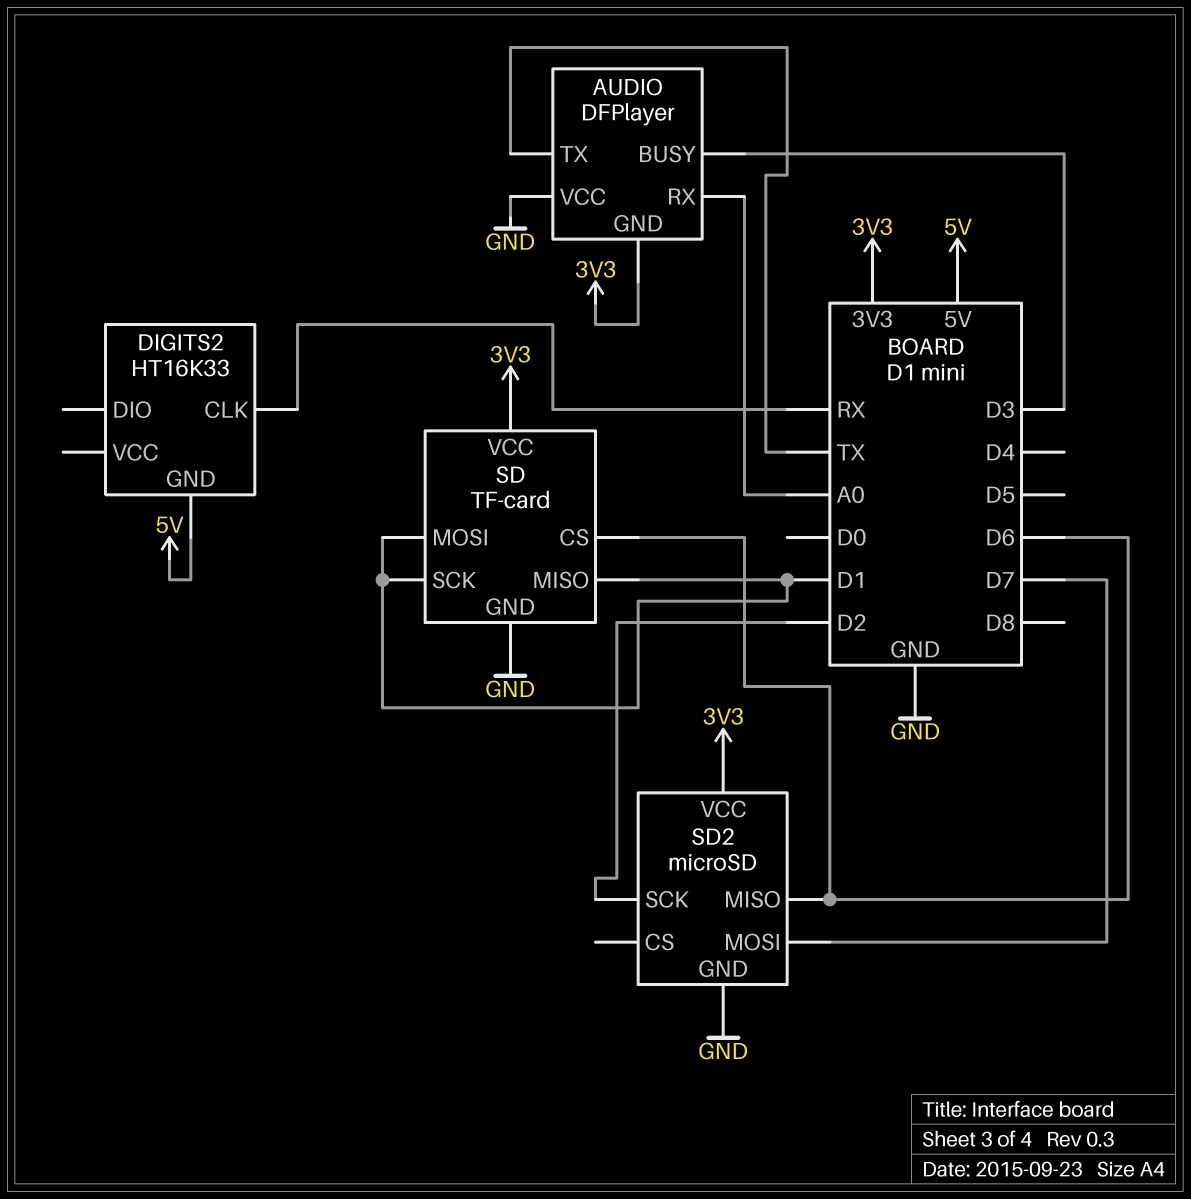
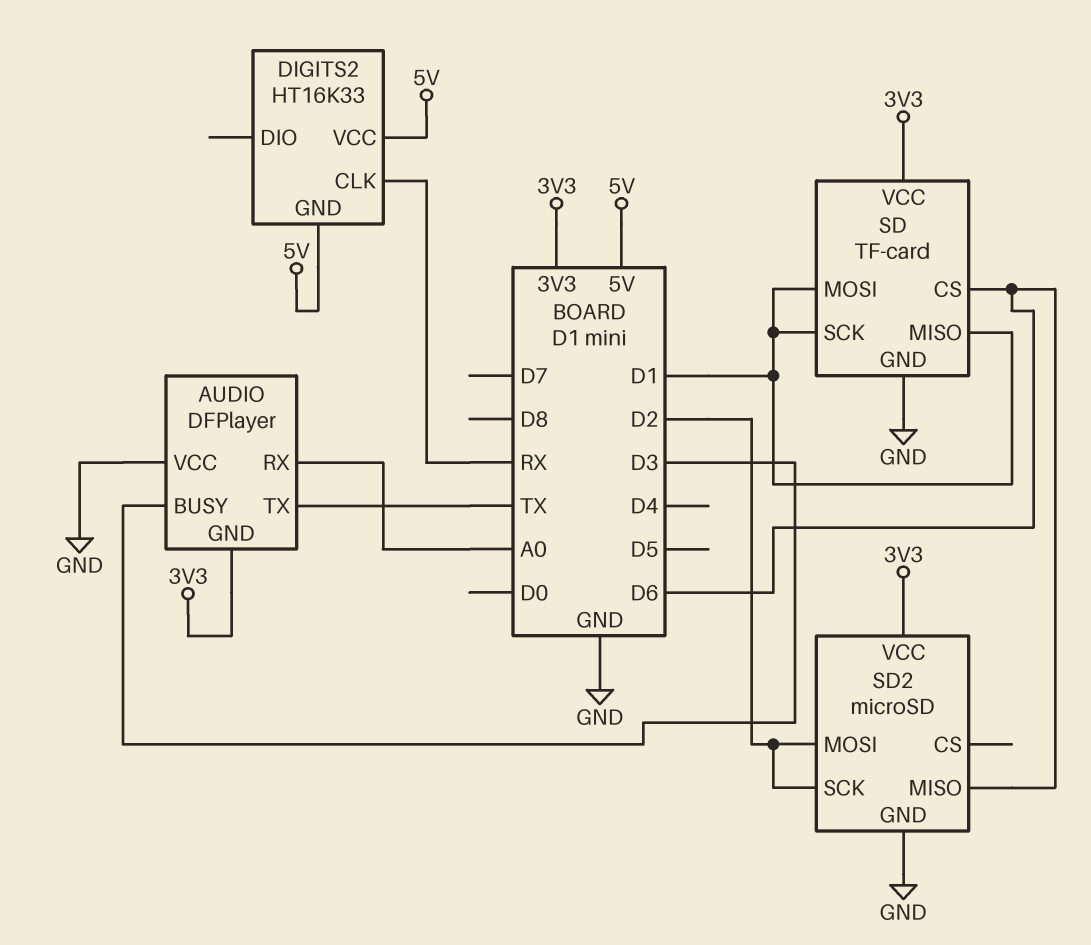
DIGITS2 pin VCC: none -> 5V
SD2 pin MOSI: D7 -> D2

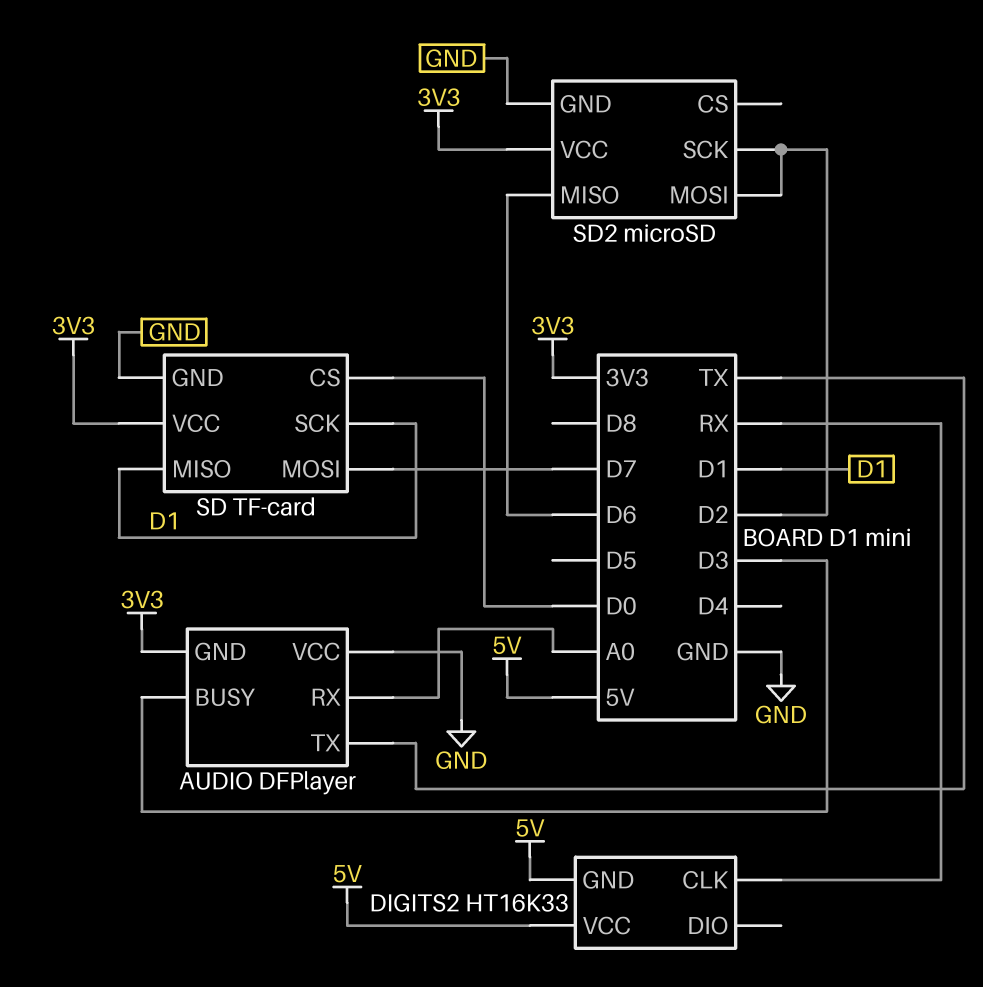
SD pin CS: D6 -> D0
SD pin MOSI: D1 -> D7

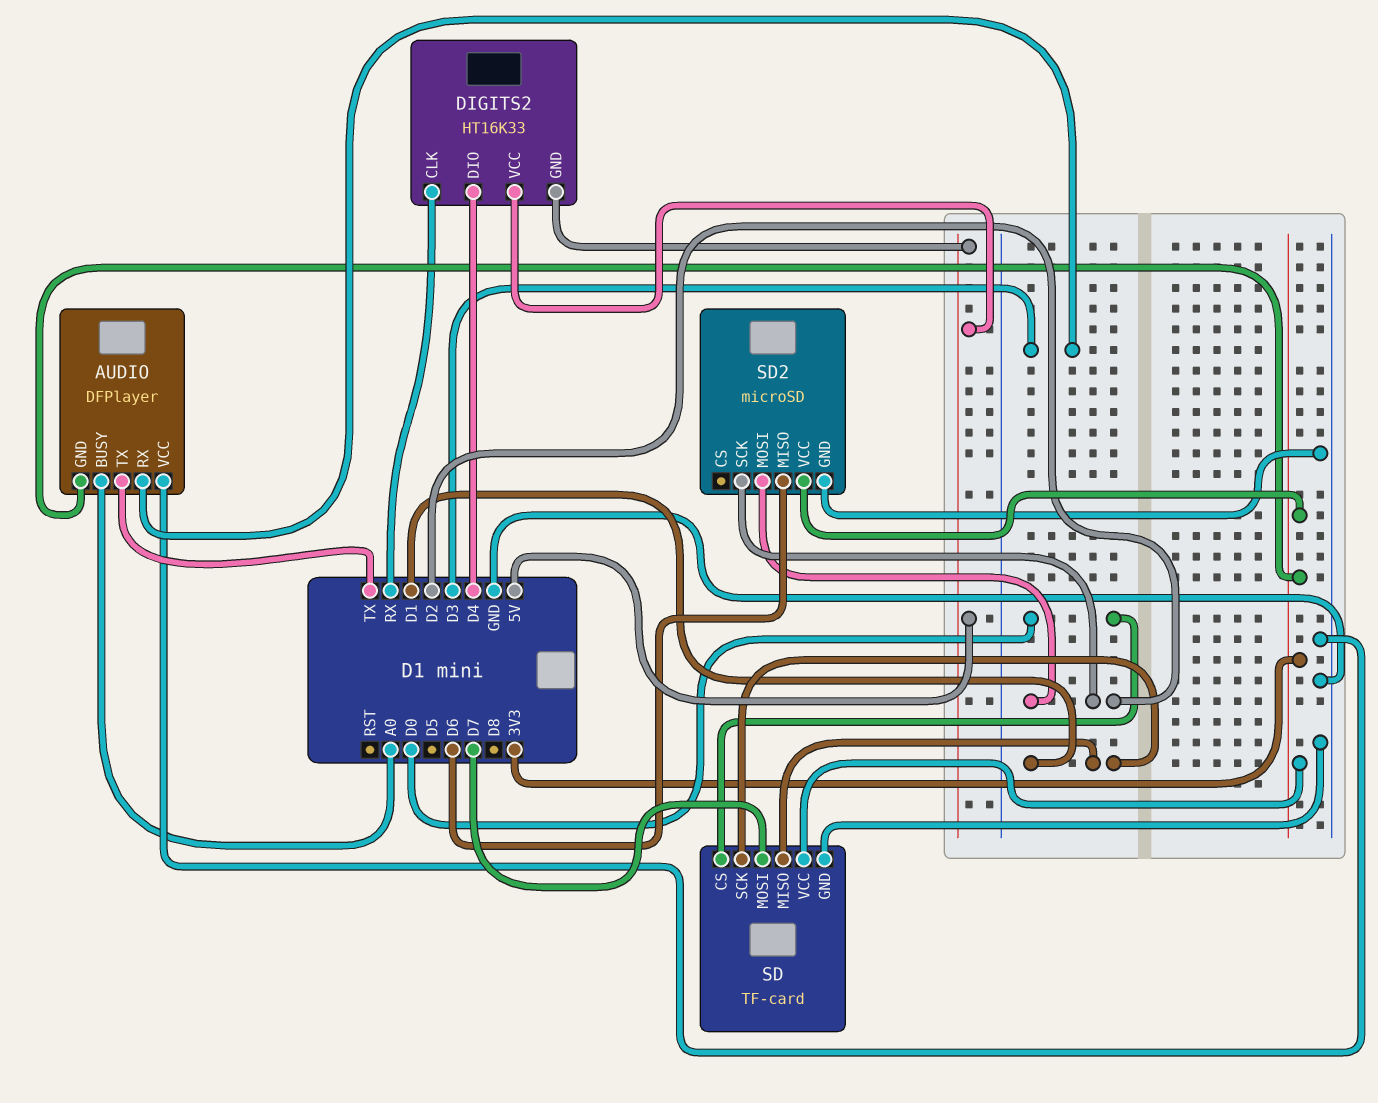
AUDIO pin BUSY: D3 -> A0
AUDIO pin RX: A0 -> D3
DIGITS2 pin DIO: none -> D4

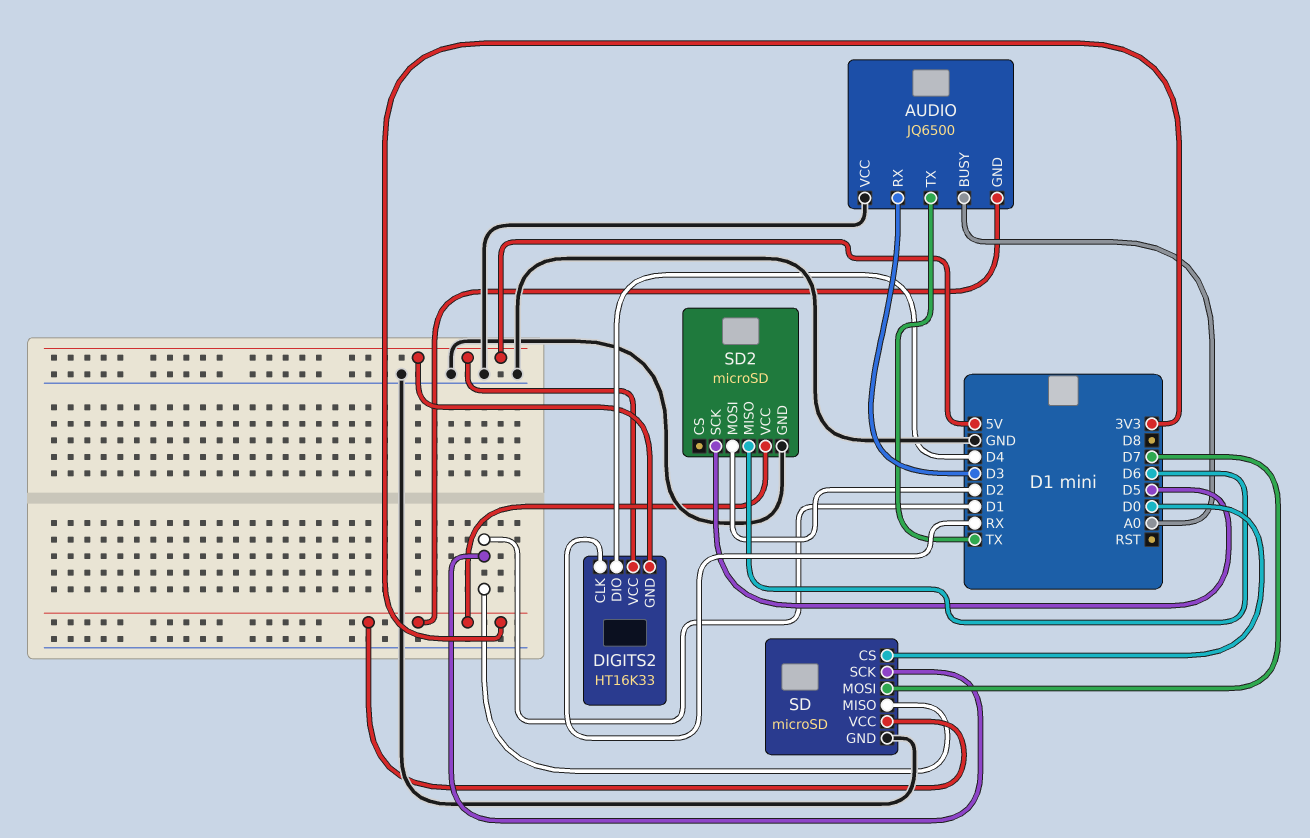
AUDIO: DFPlayer -> JQ6500
SD: TF-card -> microSD
SD2 pin SCK: D2 -> D5

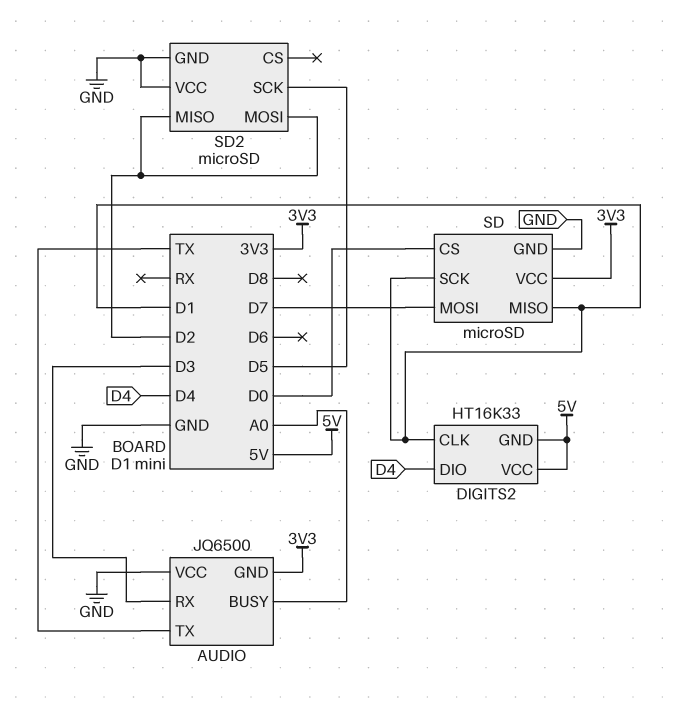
DIGITS2 pin CLK: RX -> D1
SD2 pin MISO: D6 -> D2
SD2 pin VCC: 3V3 -> GND

